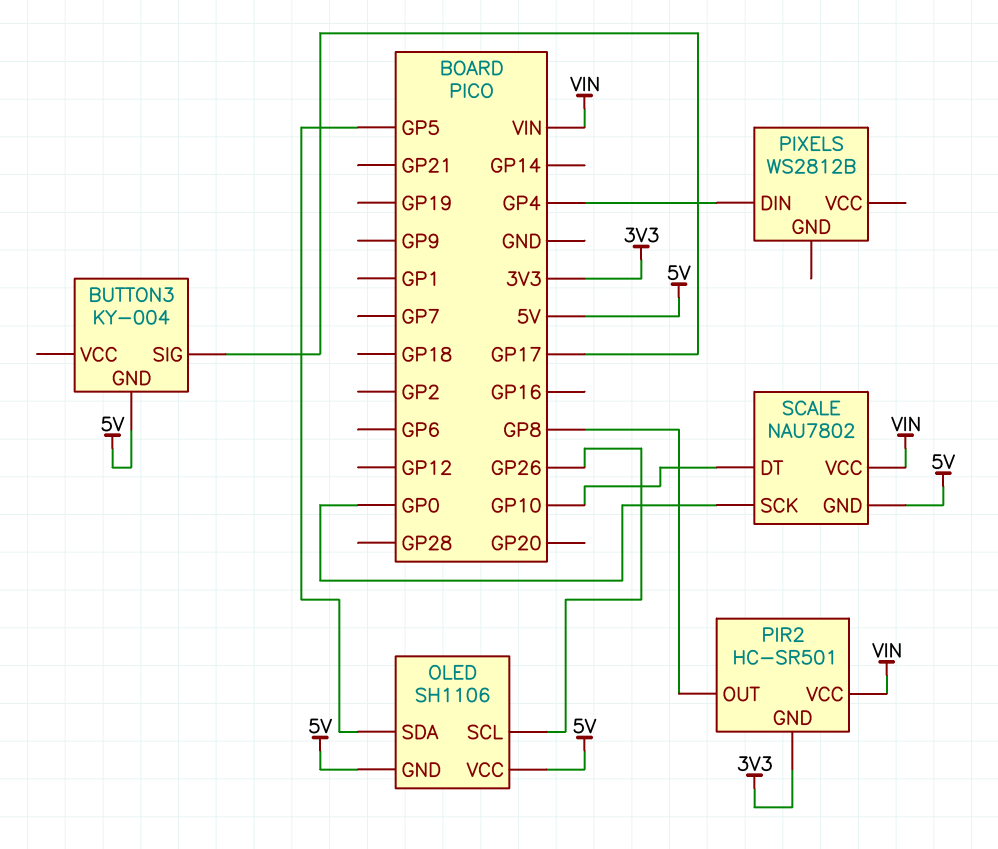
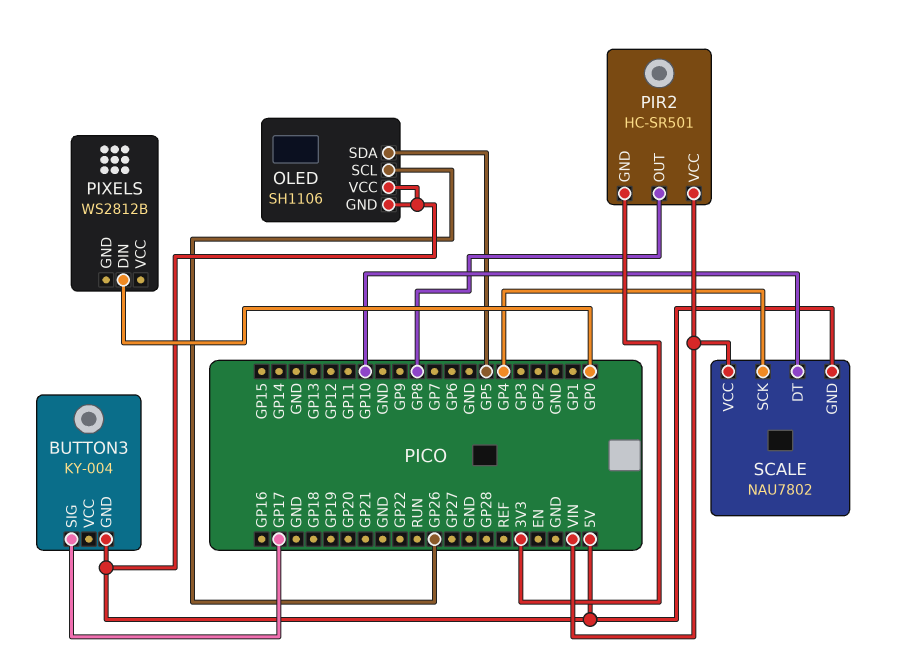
PIXELS pin DIN: GP4 -> GP0
SCALE pin SCK: GP0 -> GP4

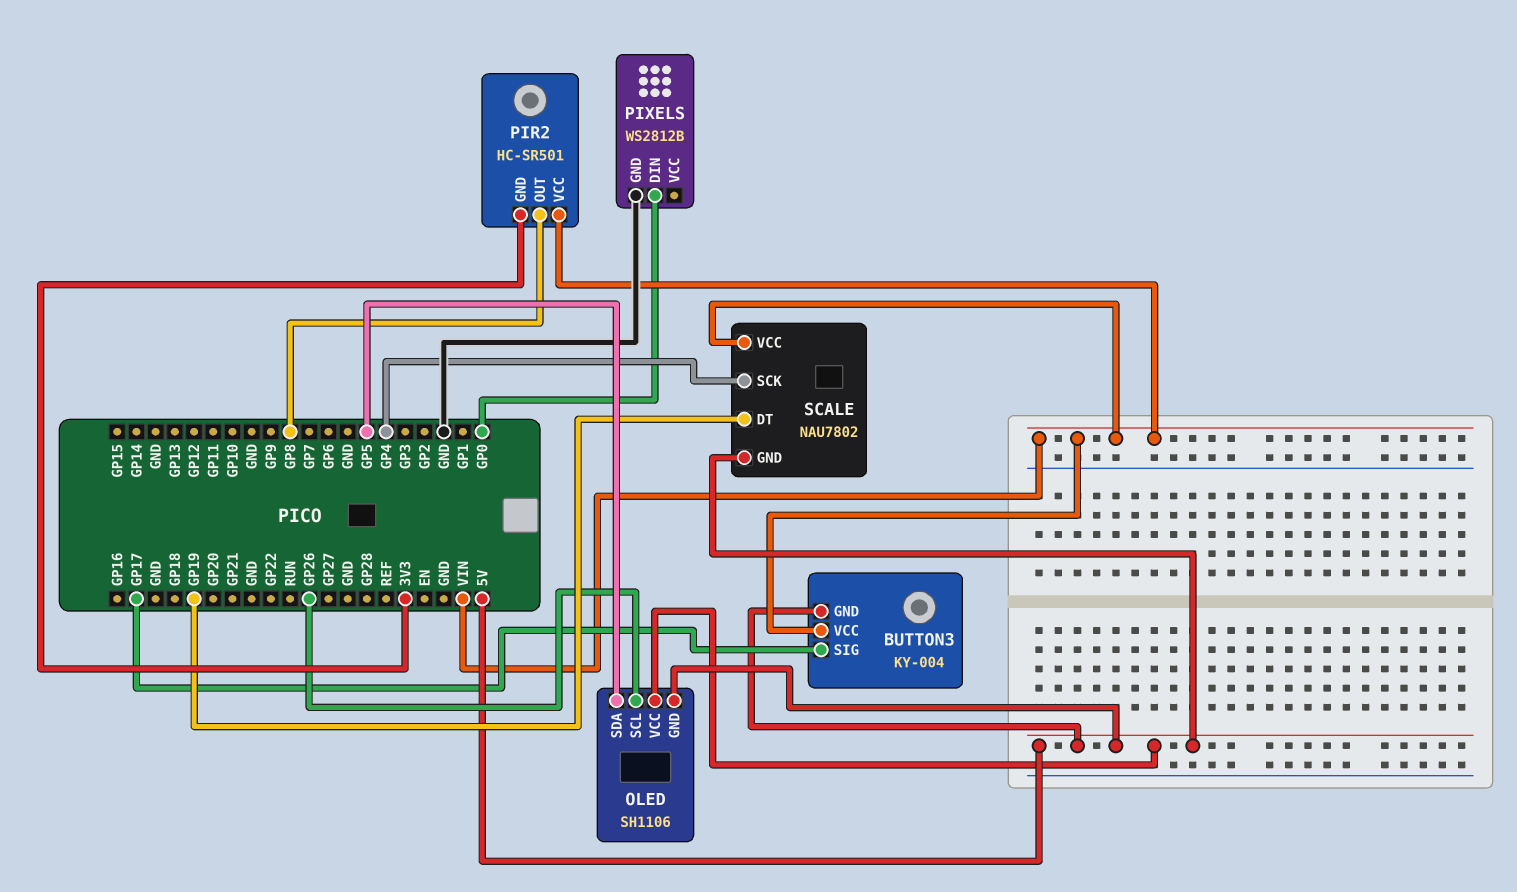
BUTTON3 pin VCC: none -> VIN
PIXELS pin GND: none -> GND
SCALE pin DT: GP10 -> GP19

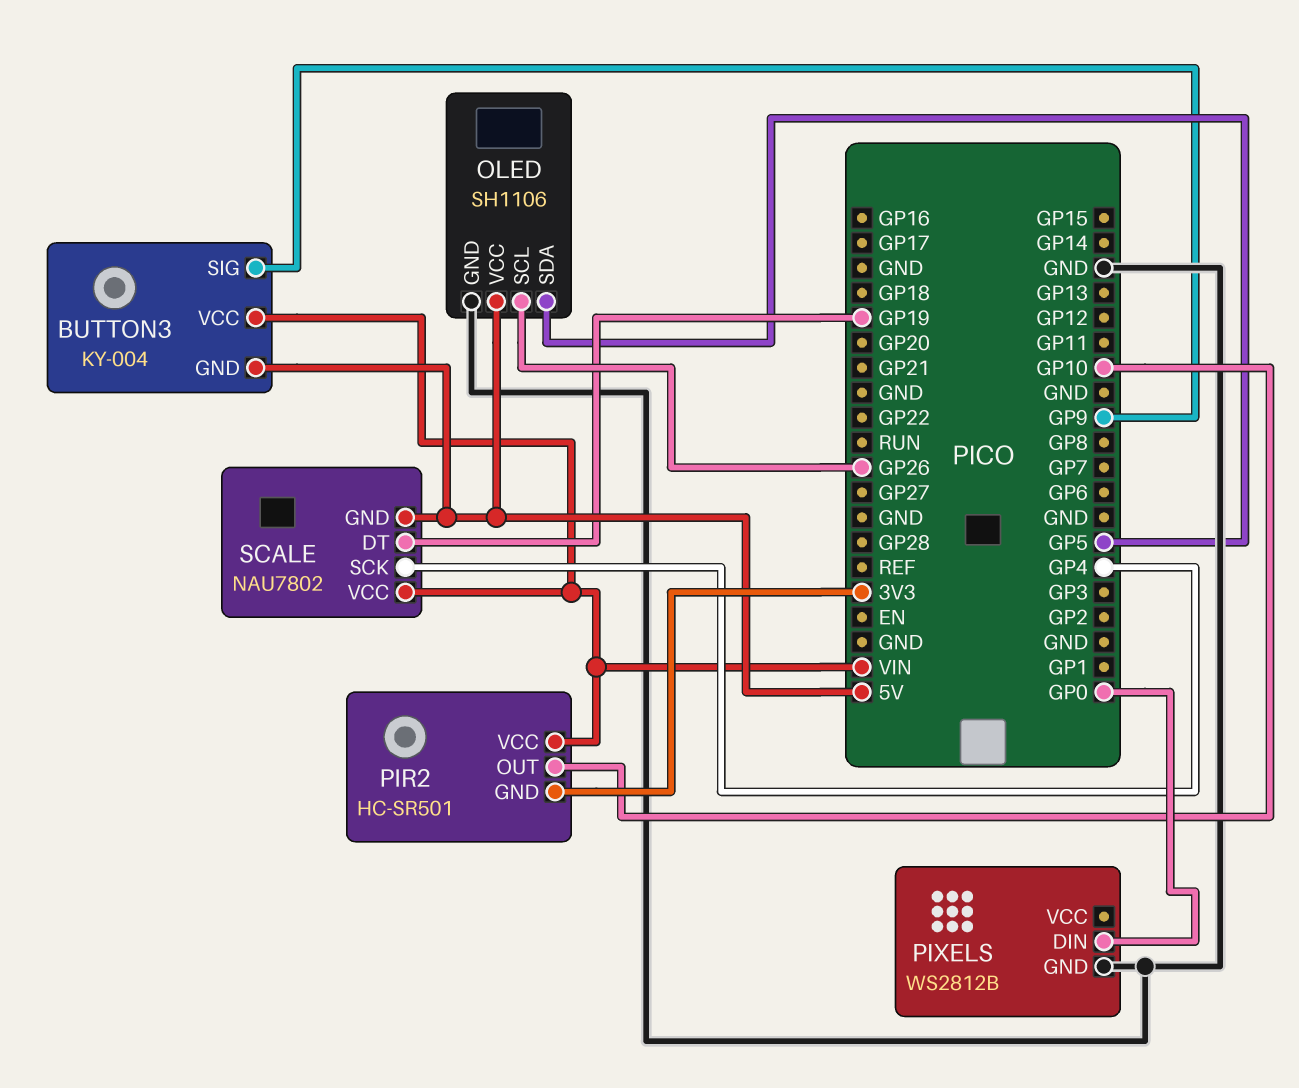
BUTTON3 pin SIG: GP17 -> GP9
OLED pin GND: 5V -> GND
PIR2 pin OUT: GP8 -> GP10

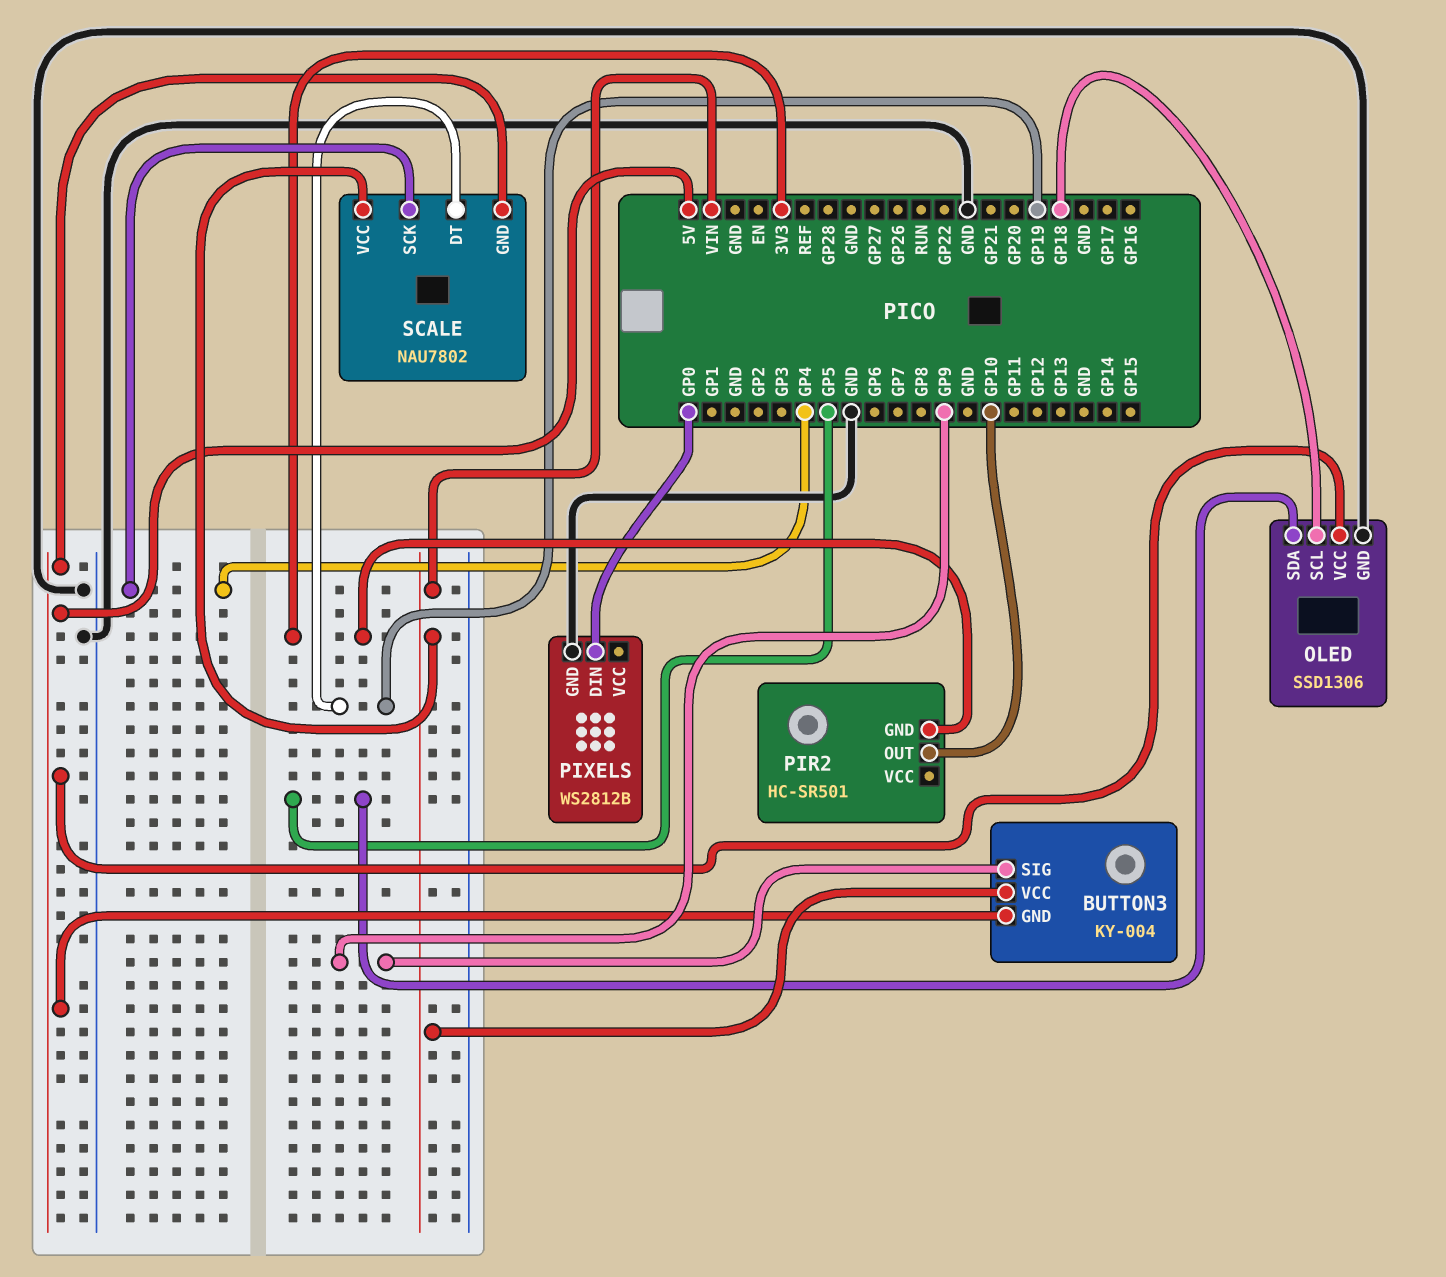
OLED: SH1106 -> SSD1306
OLED pin SCL: GP26 -> GP18
PIR2 pin VCC: VIN -> none

